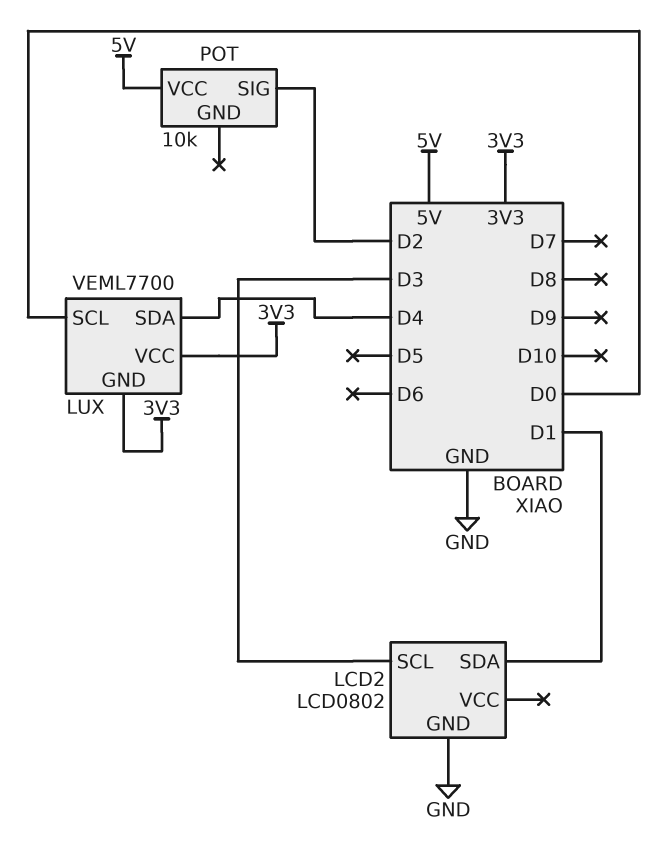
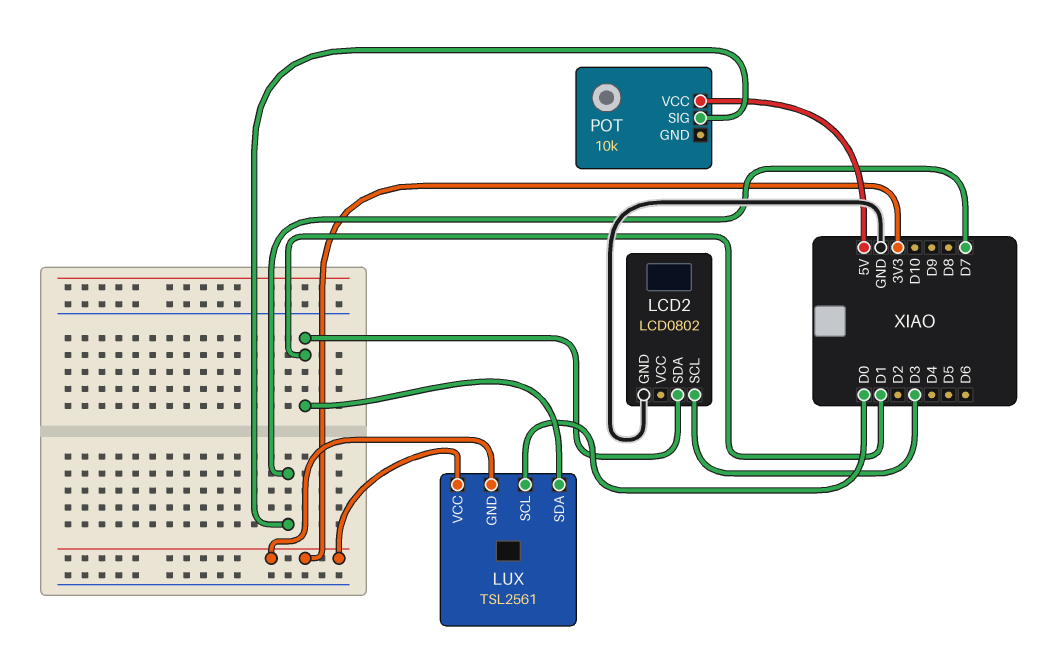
LUX: VEML7700 -> TSL2561
LUX pin SDA: D4 -> D1
POT pin SIG: D2 -> D7

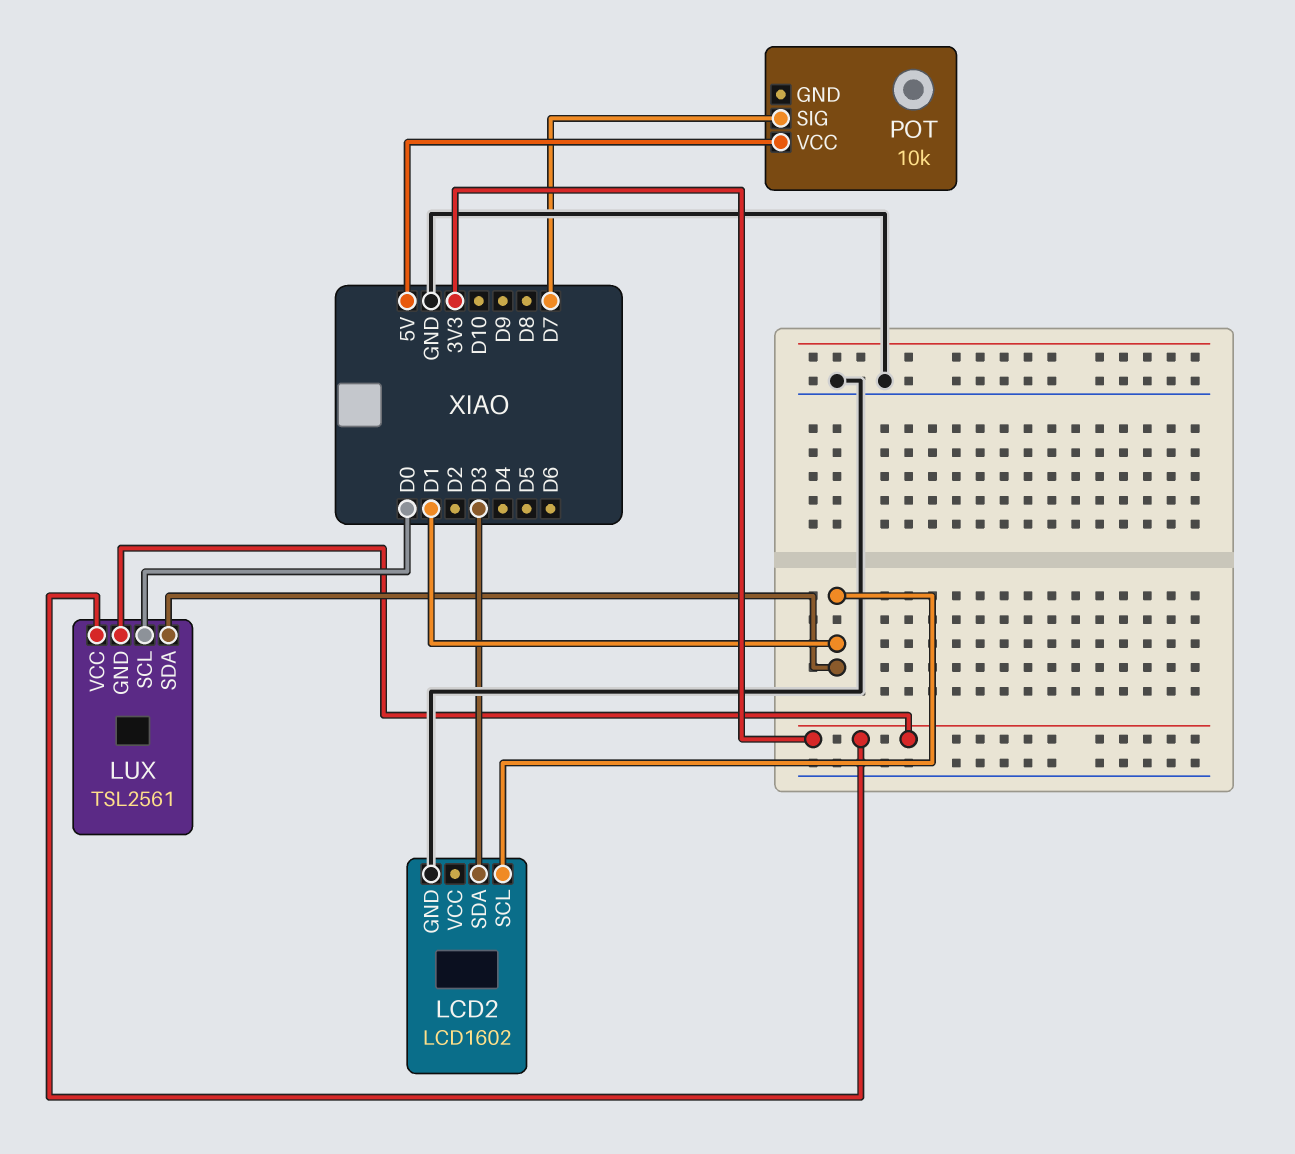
LCD2: LCD0802 -> LCD1602
LCD2 pin SCL: D3 -> D1
LCD2 pin SDA: D1 -> D3

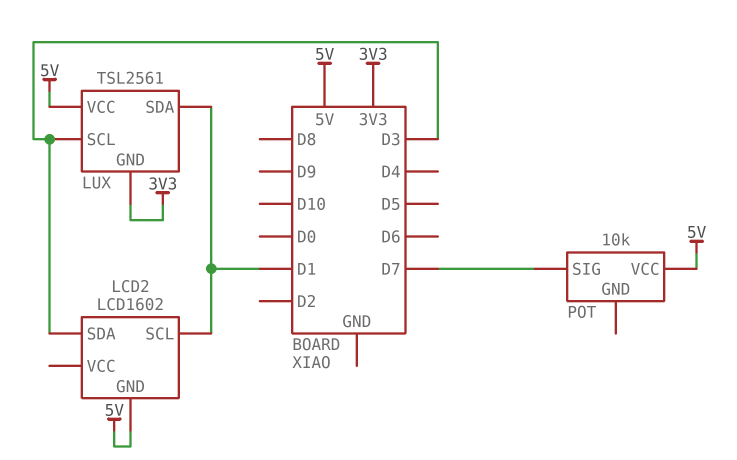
LCD2 pin GND: GND -> 5V
LUX pin SCL: D0 -> D3
LUX pin VCC: 3V3 -> 5V

